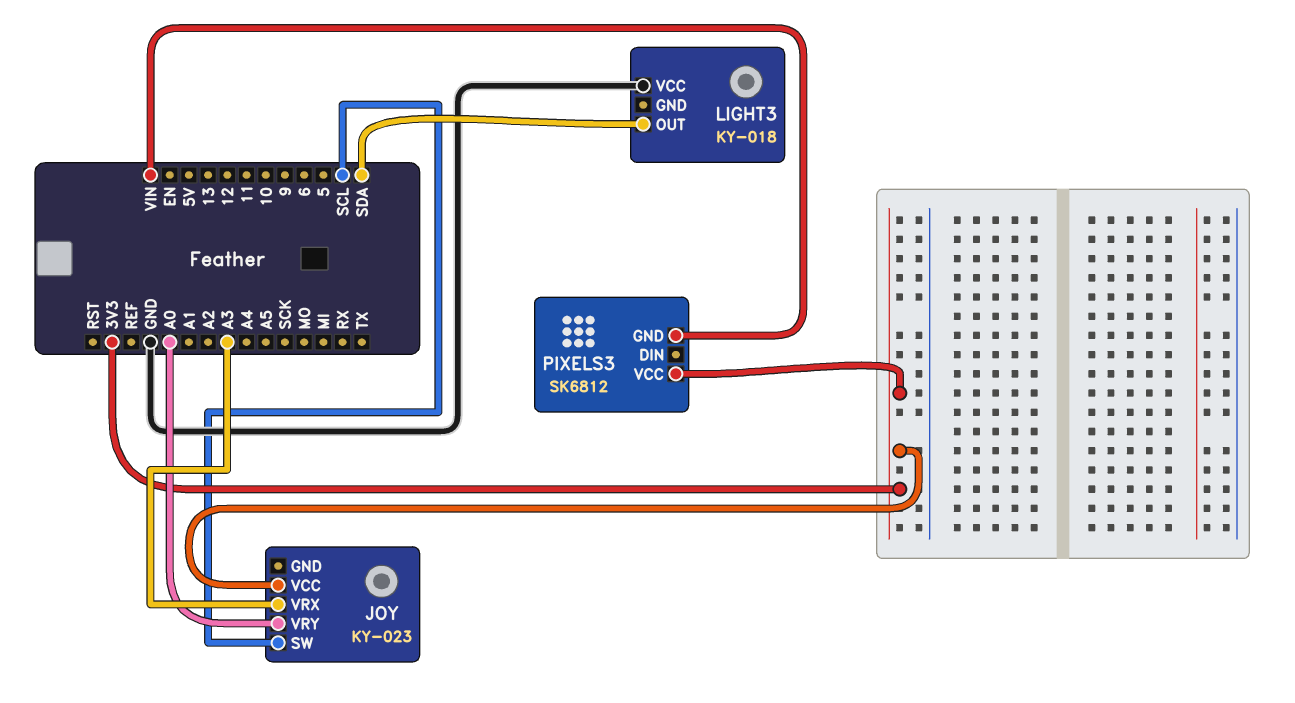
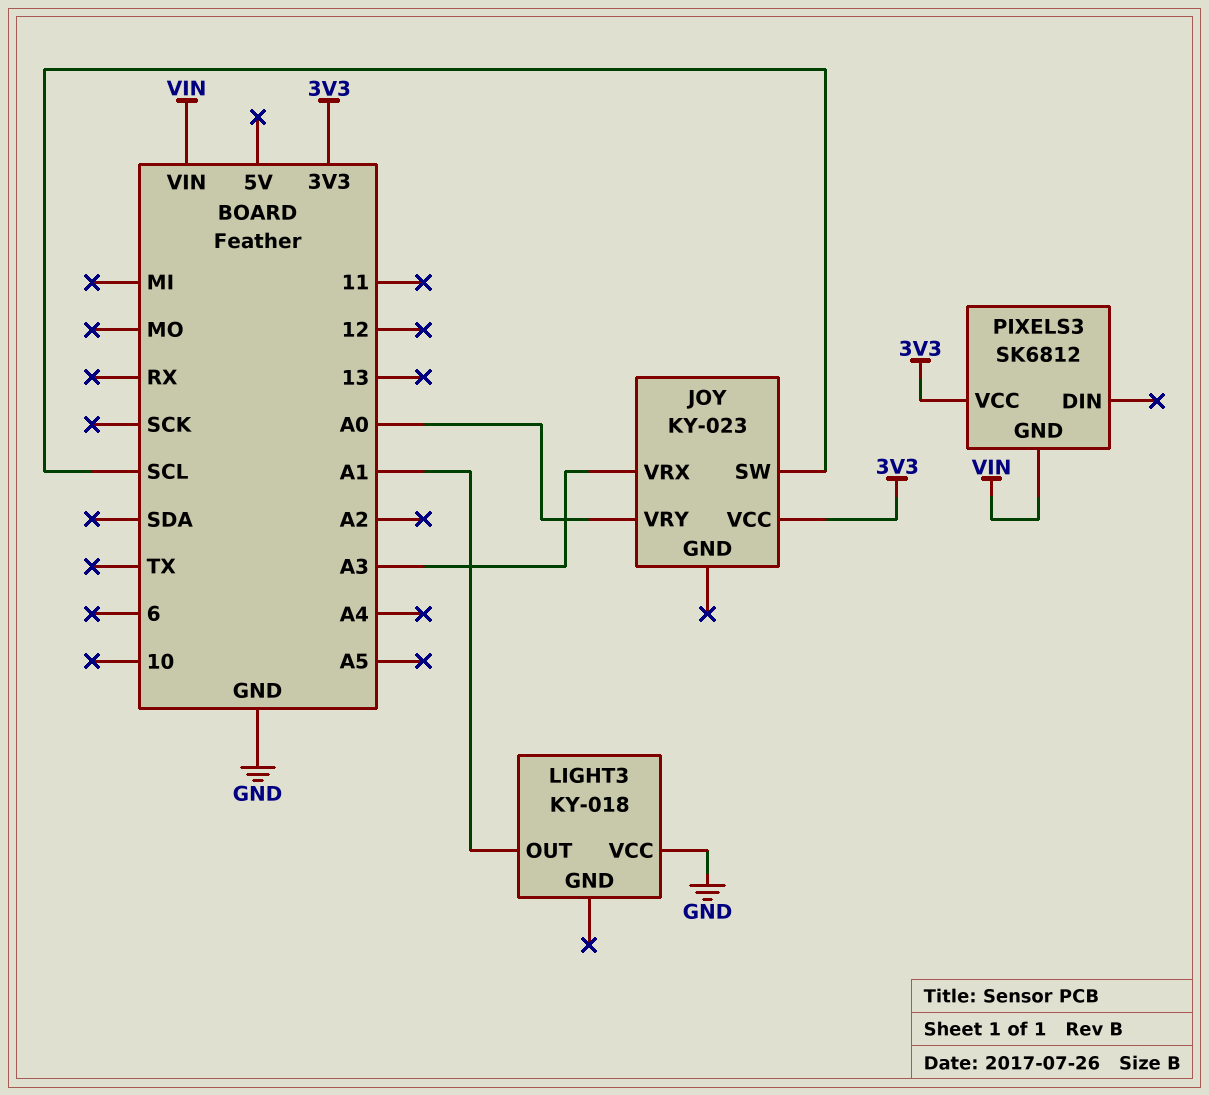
LIGHT3 pin OUT: SDA -> A1

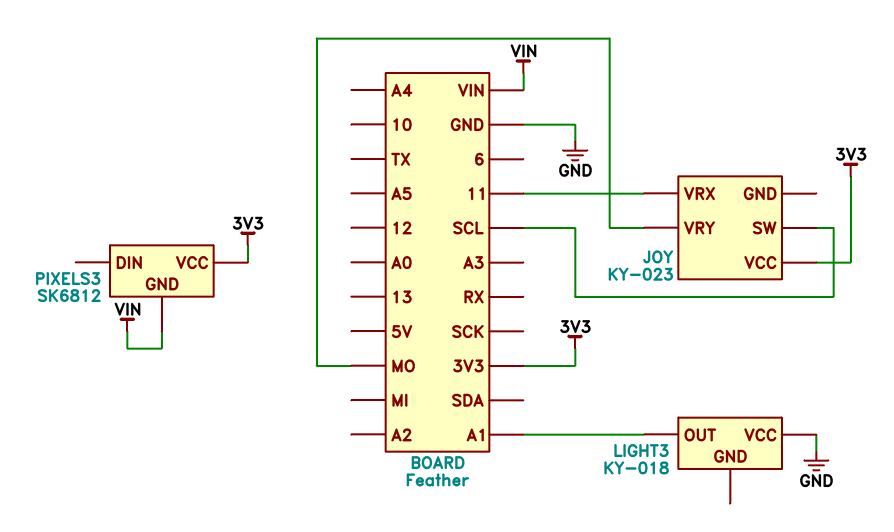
JOY pin VRX: A3 -> 11
JOY pin VRY: A0 -> MO

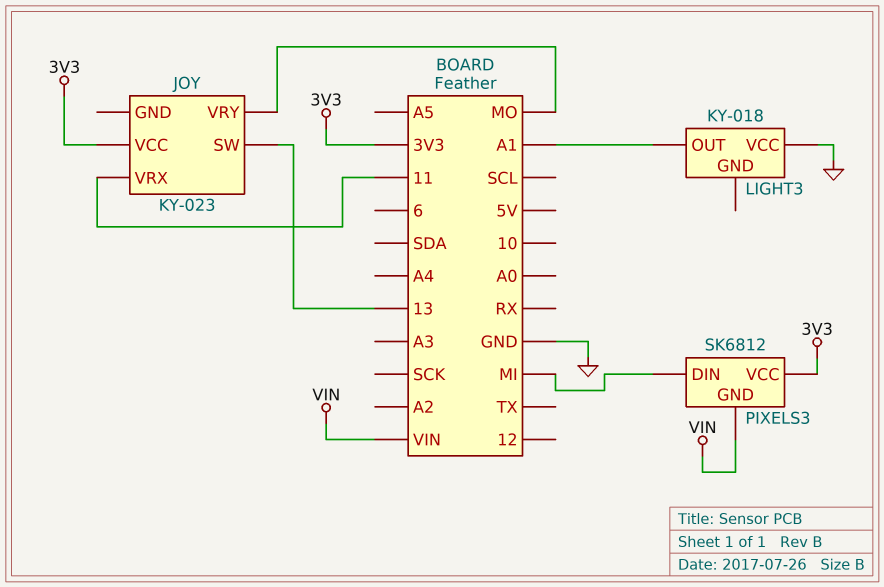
JOY pin SW: SCL -> 13
PIXELS3 pin DIN: none -> MI

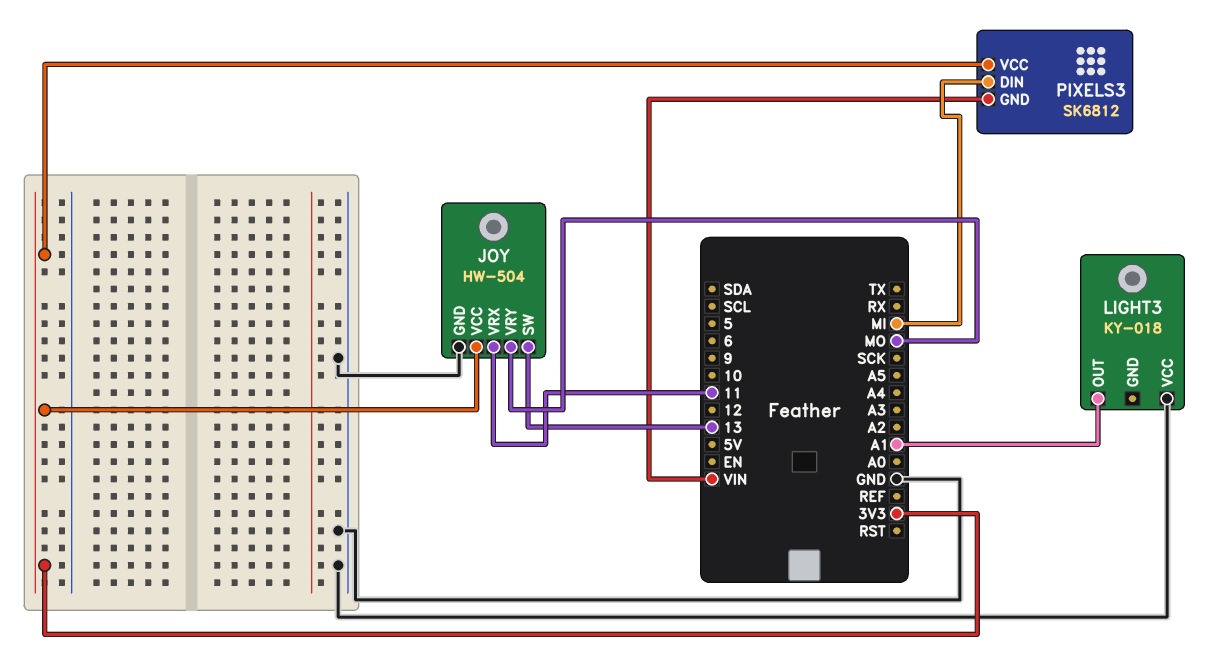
JOY: KY-023 -> HW-504
JOY pin GND: none -> GND

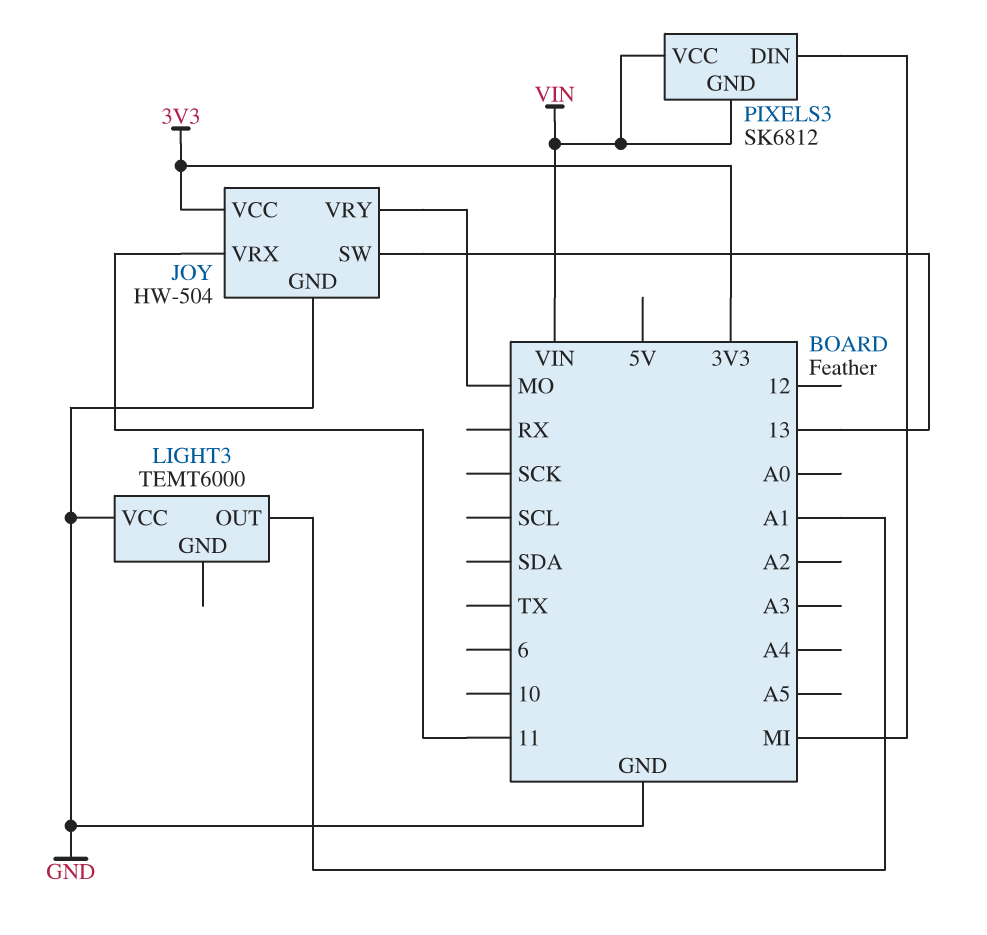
LIGHT3: KY-018 -> TEMT6000
PIXELS3 pin VCC: 3V3 -> VIN

